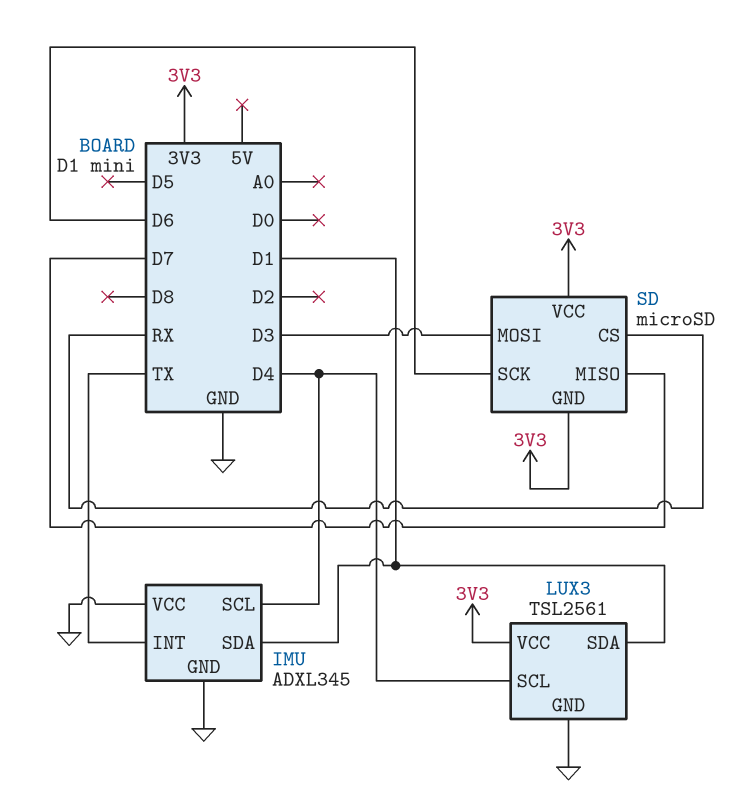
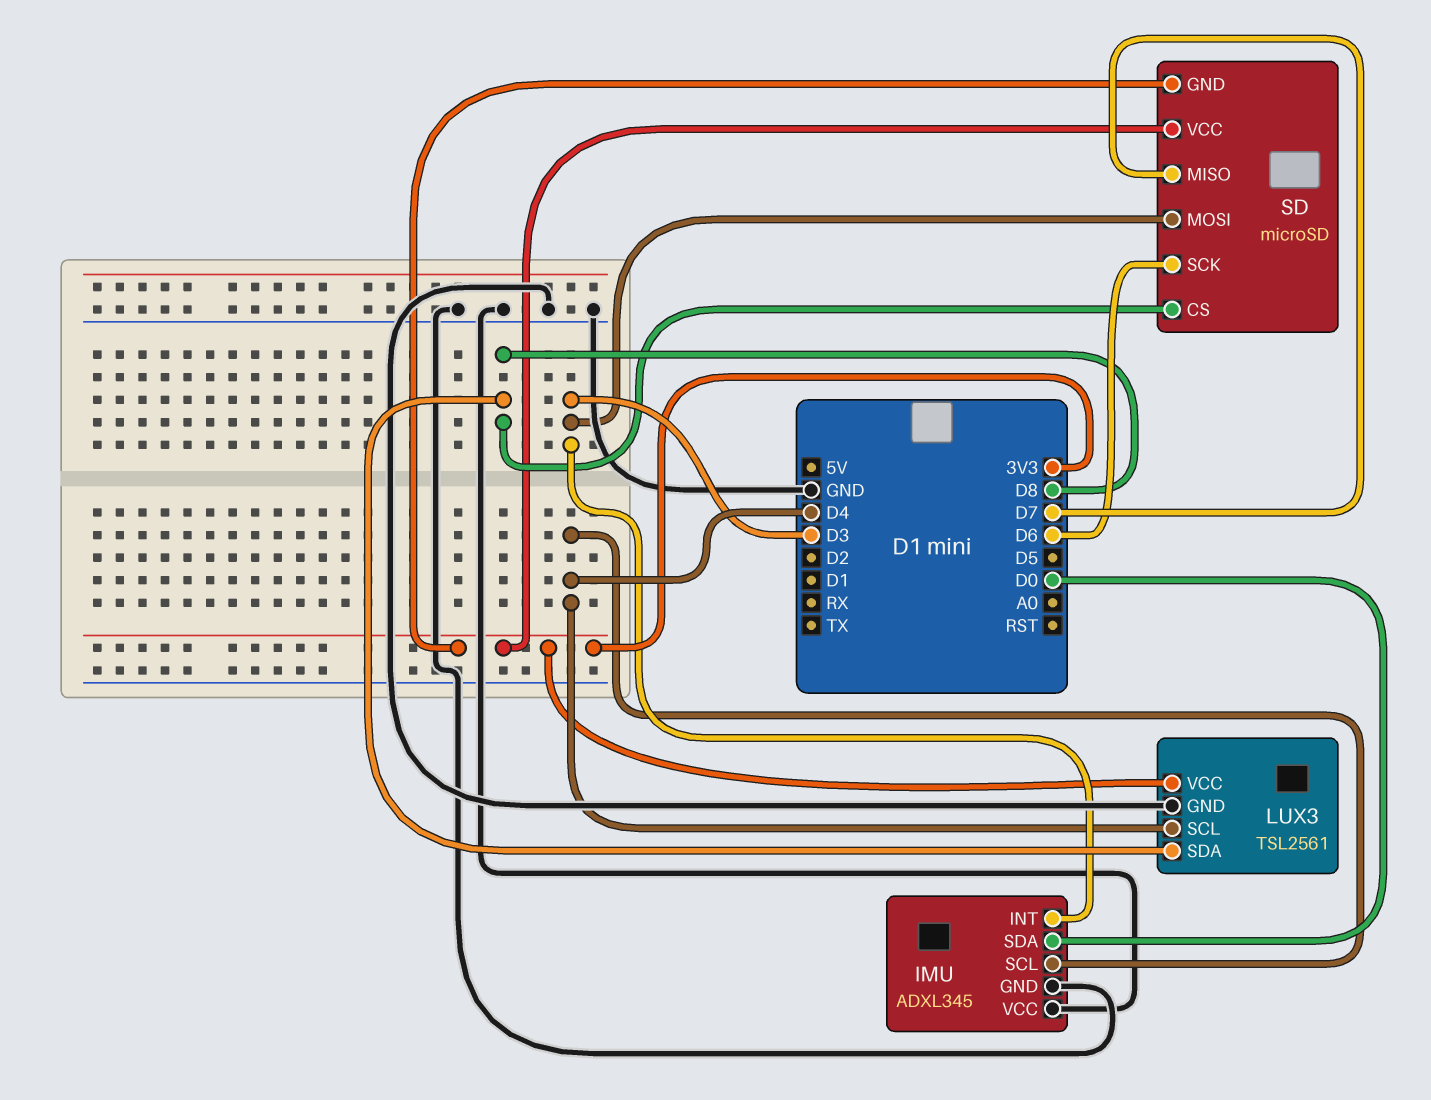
IMU pin INT: TX -> D3
IMU pin SDA: D1 -> D0
LUX3 pin SDA: D1 -> D8
SD pin CS: RX -> D8

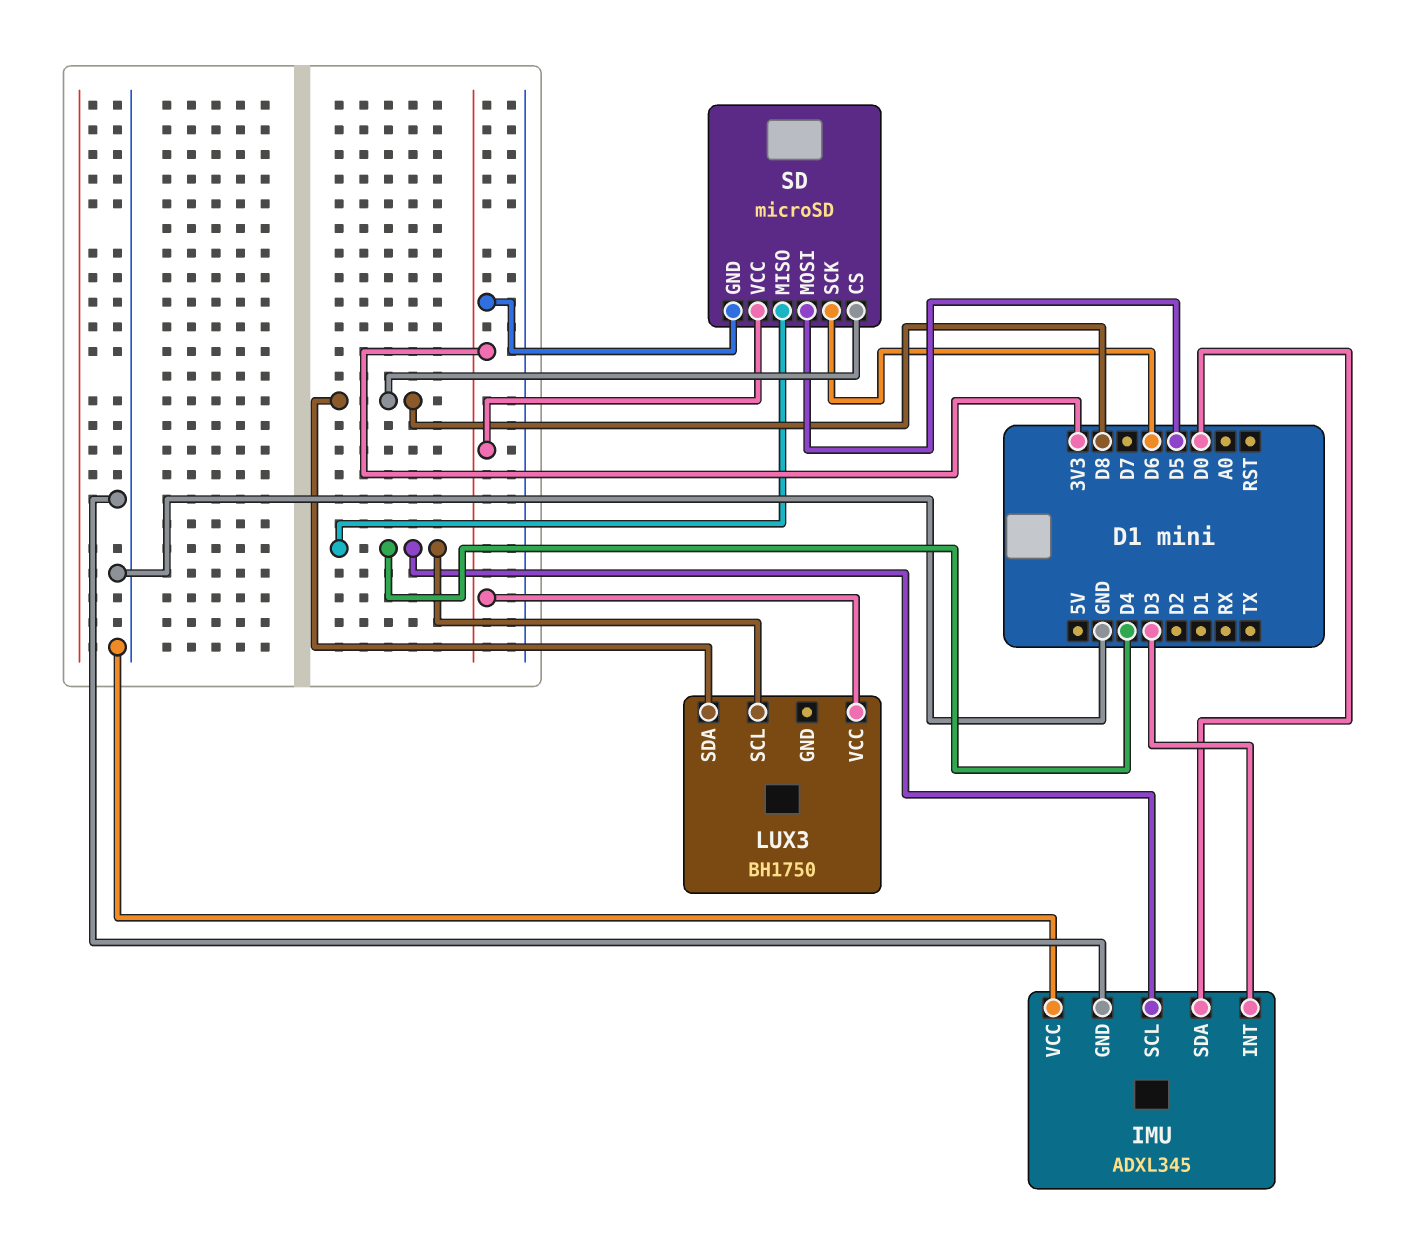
LUX3: TSL2561 -> BH1750
LUX3 pin GND: GND -> none
SD pin MISO: D7 -> D4
SD pin MOSI: D3 -> D5

